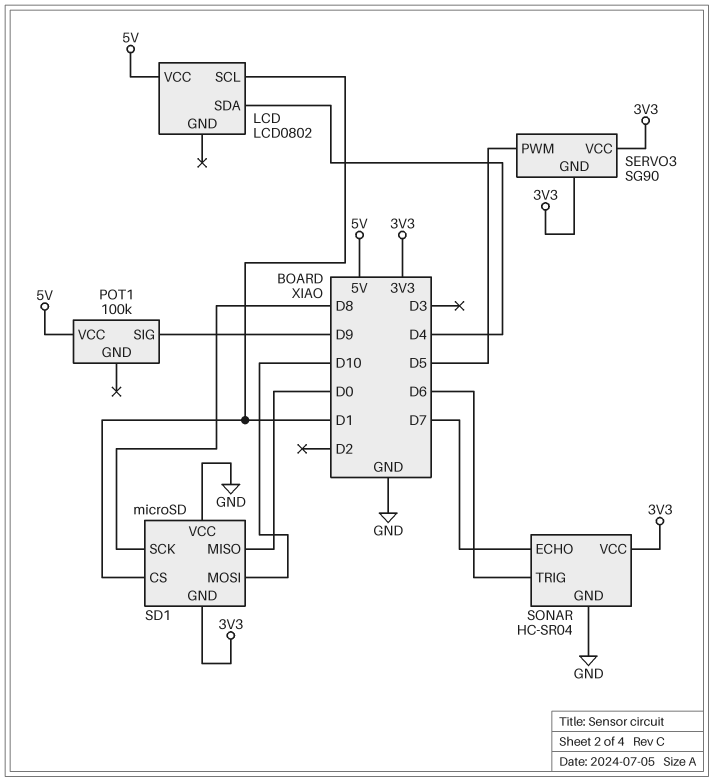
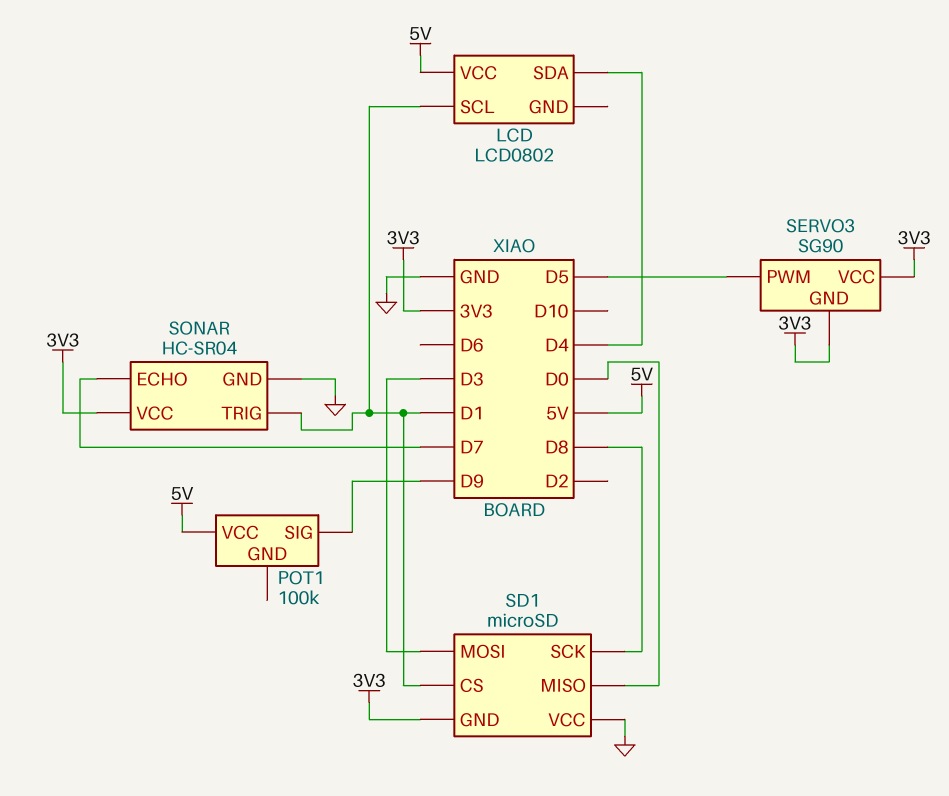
SD1 pin MOSI: D10 -> D3
SONAR pin TRIG: D6 -> D1

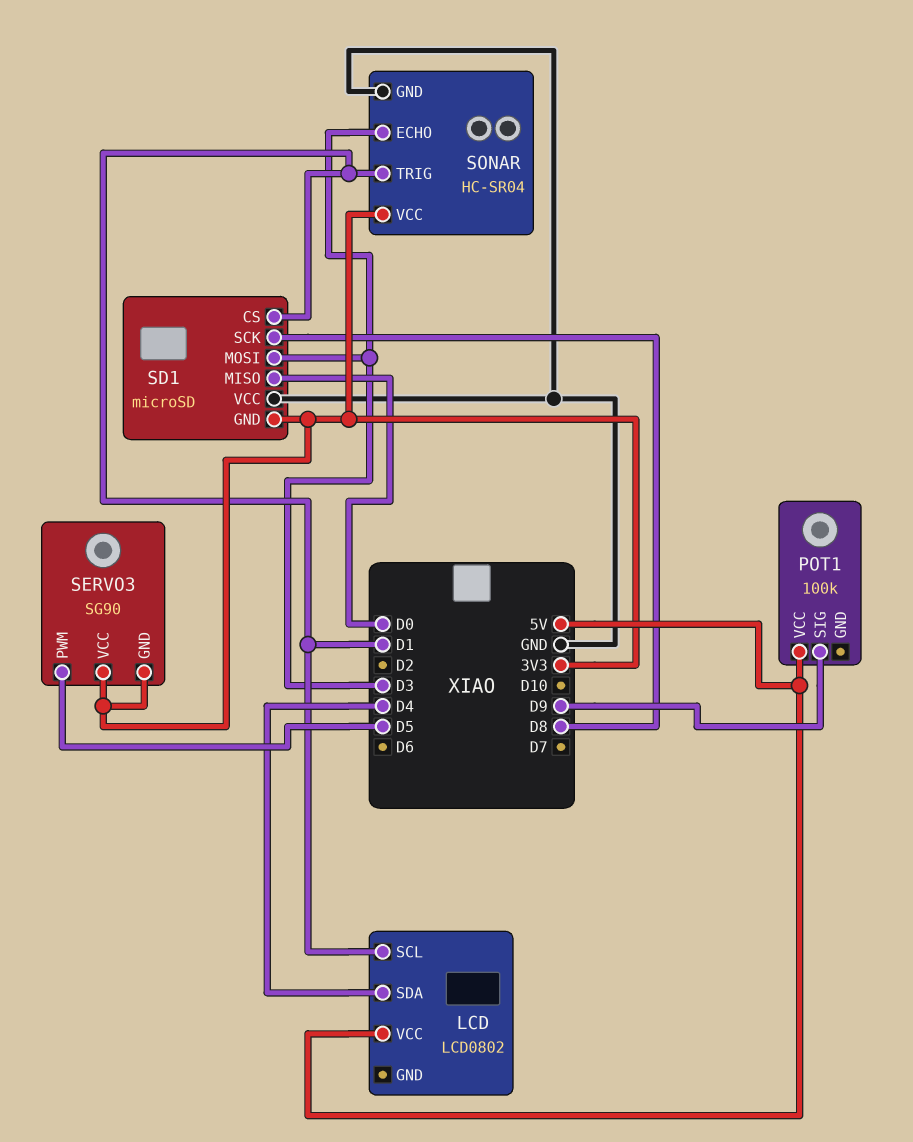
SONAR pin ECHO: D7 -> D3

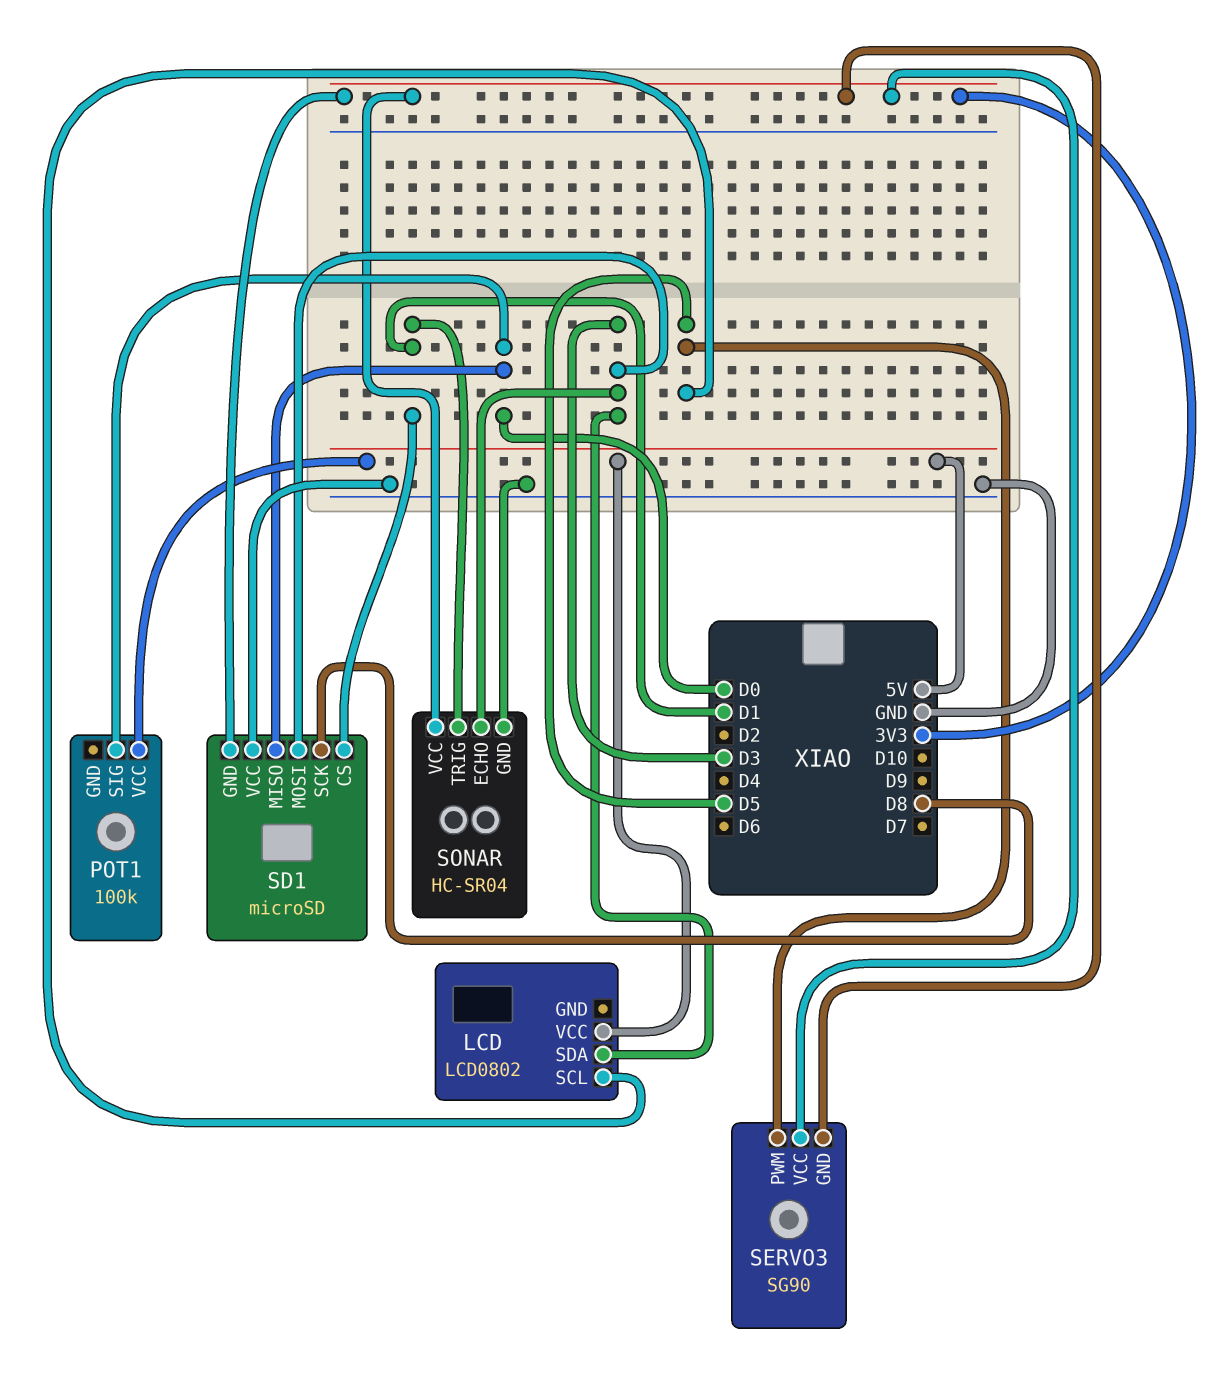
LCD pin SCL: D1 -> D5
LCD pin SDA: D4 -> D3
POT1 pin SIG: D9 -> D0

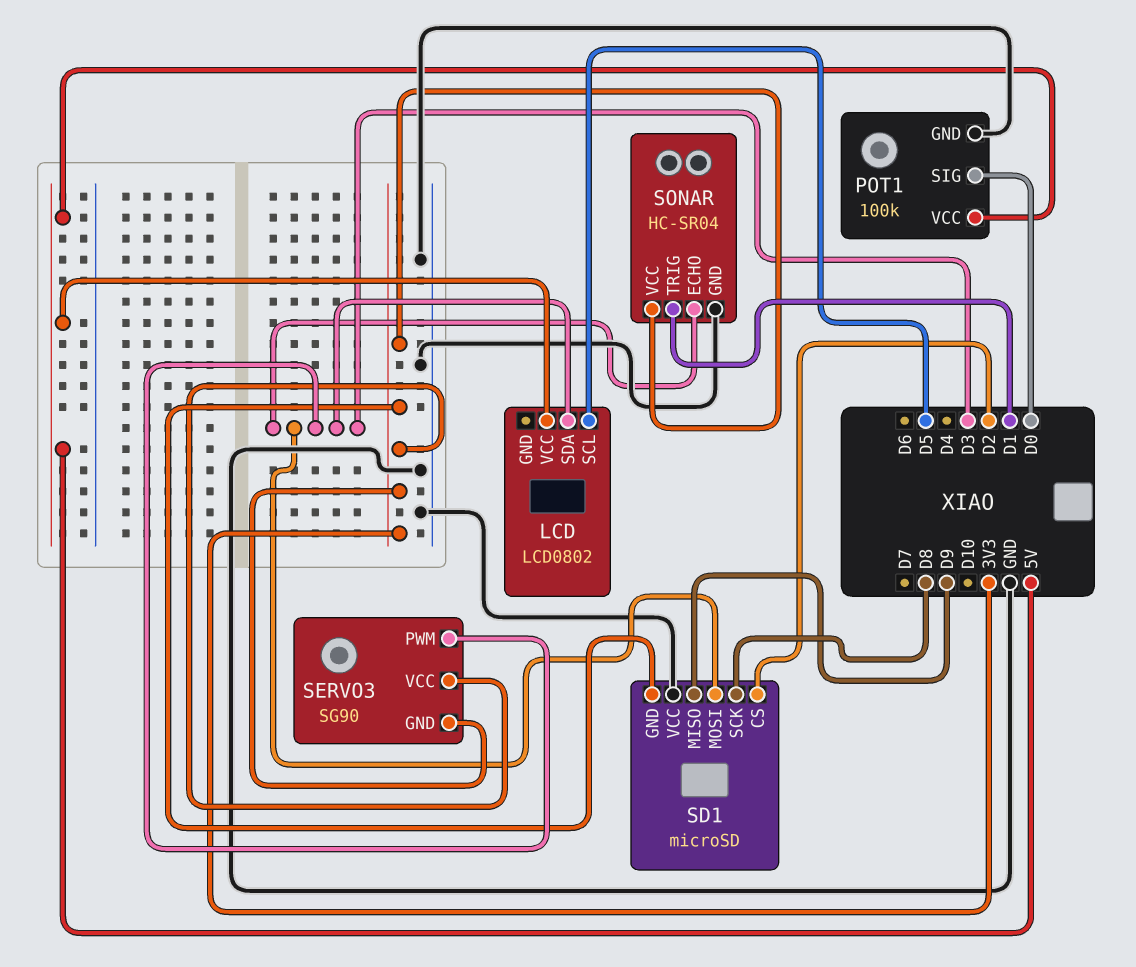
POT1 pin GND: none -> GND
SD1 pin CS: D1 -> D2
SD1 pin MISO: D0 -> D9
SERVO3 pin PWM: D5 -> D3

